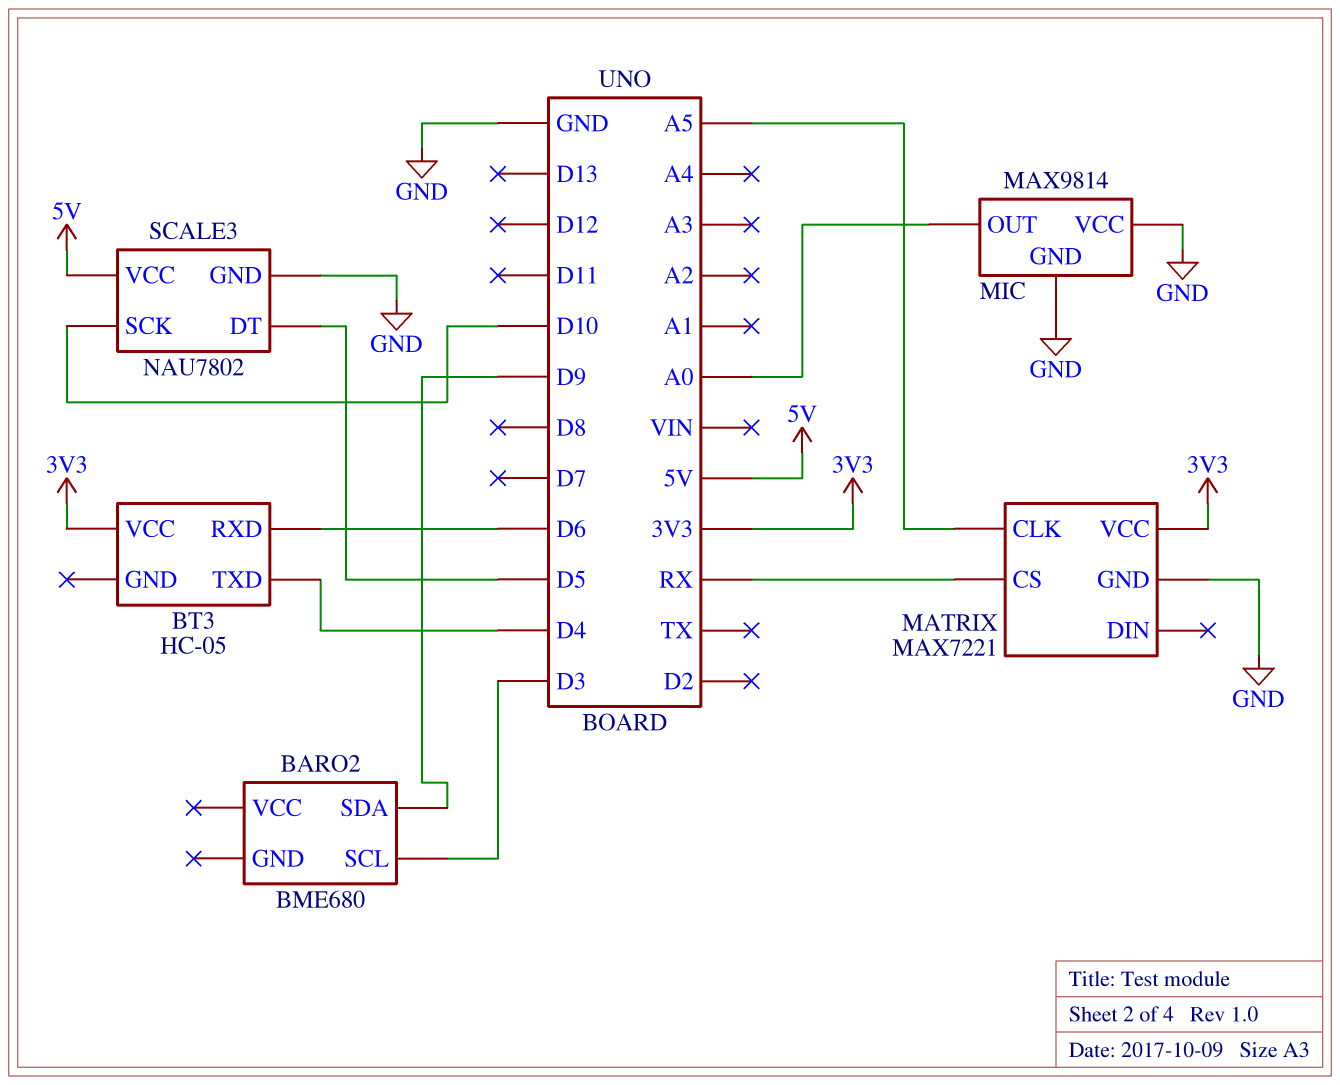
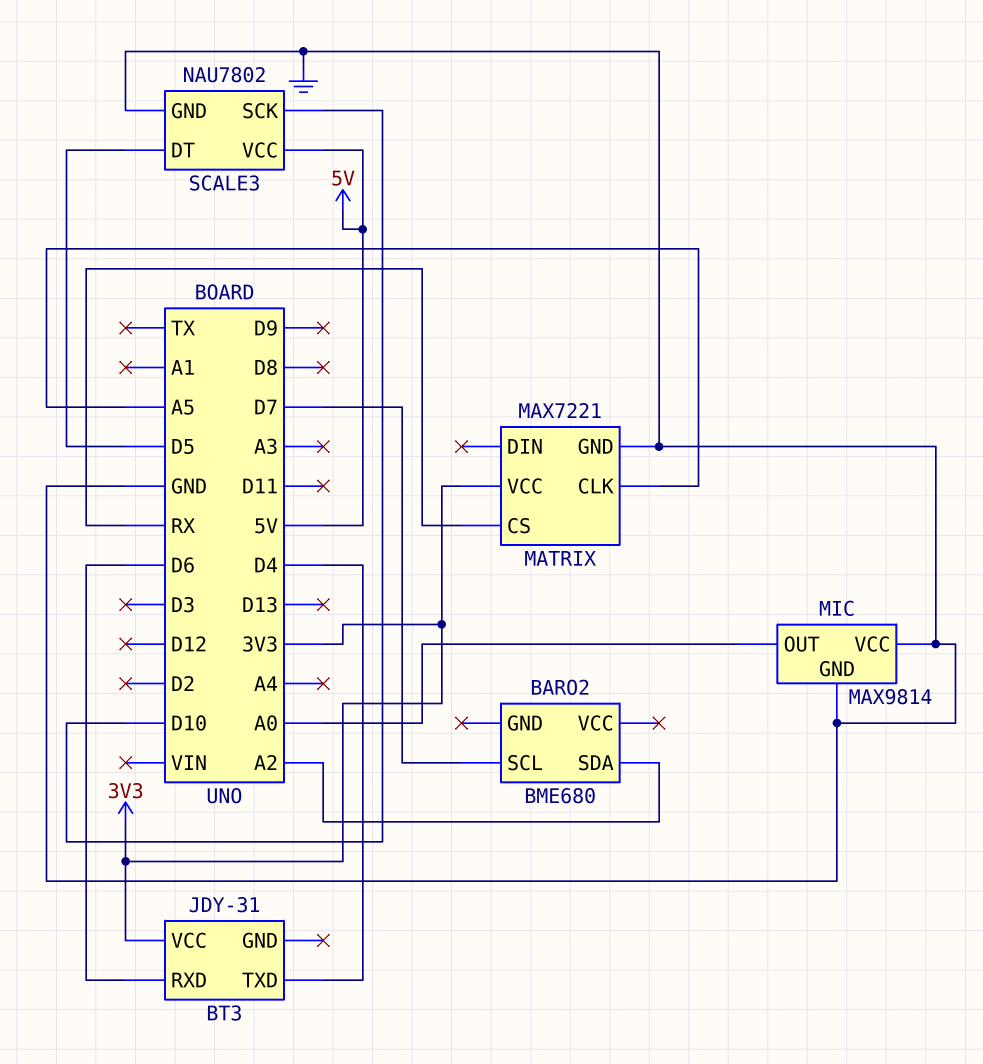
BARO2 pin SCL: D3 -> D7
BARO2 pin SDA: D9 -> A2
BT3: HC-05 -> JDY-31

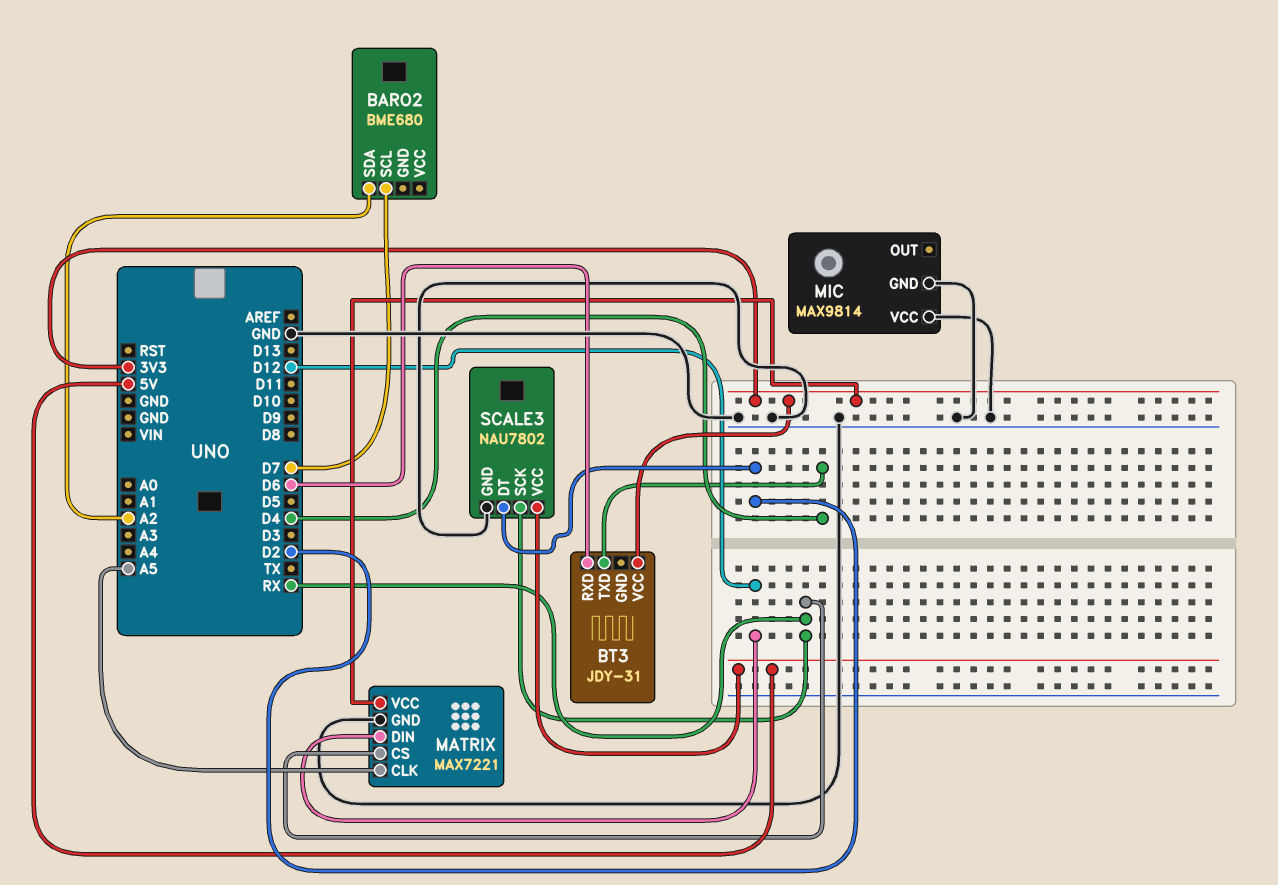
MATRIX pin DIN: none -> D12
MIC pin OUT: A0 -> none
SCALE3 pin DT: D5 -> D2
SCALE3 pin SCK: D10 -> RX

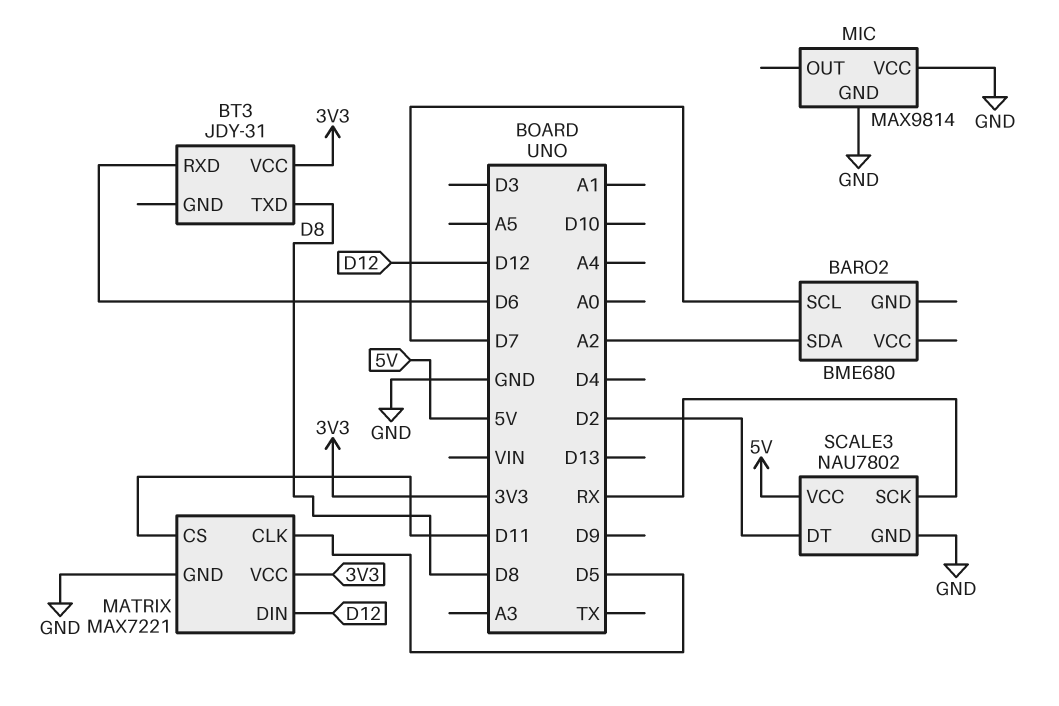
BT3 pin TXD: D4 -> D8
MATRIX pin CLK: A5 -> D5
MATRIX pin CS: RX -> D11

